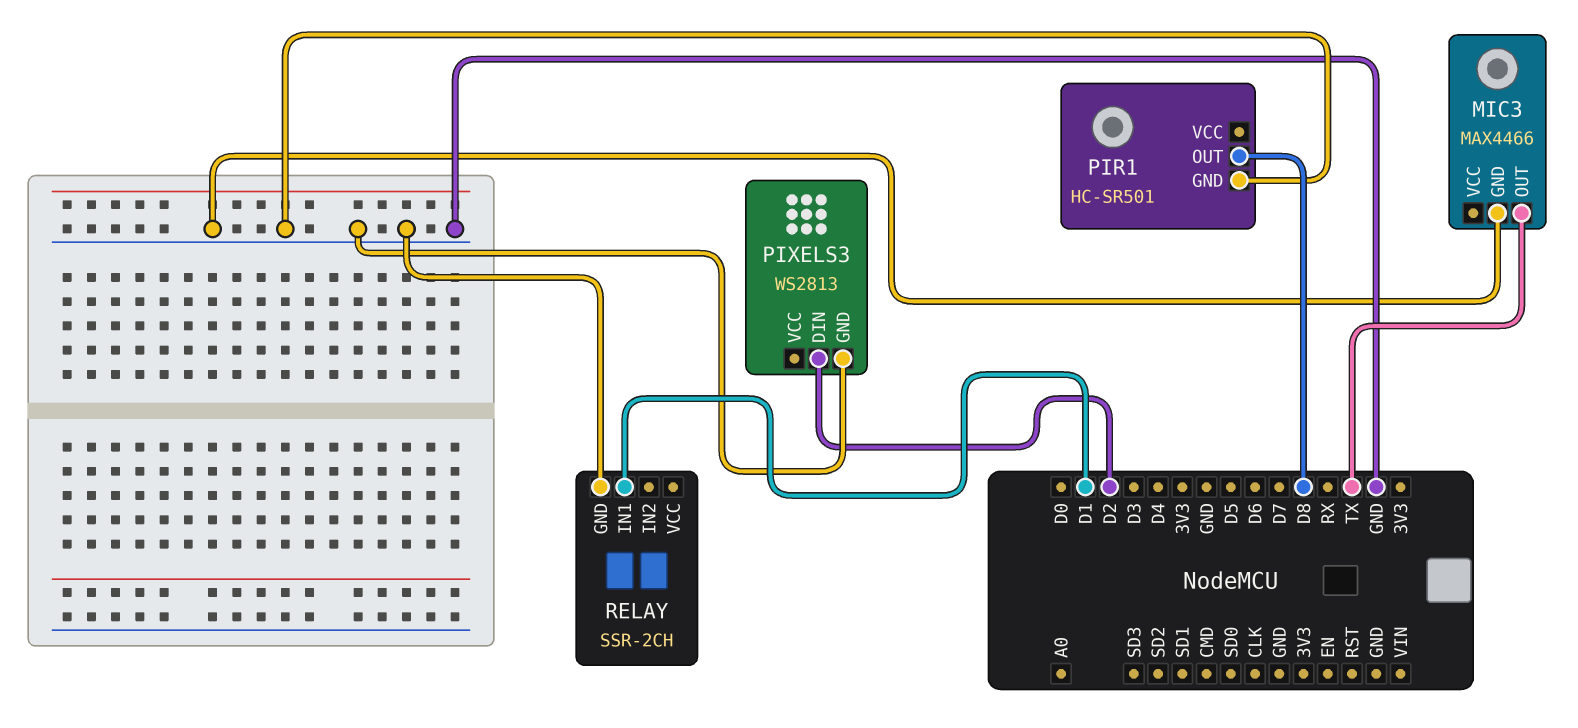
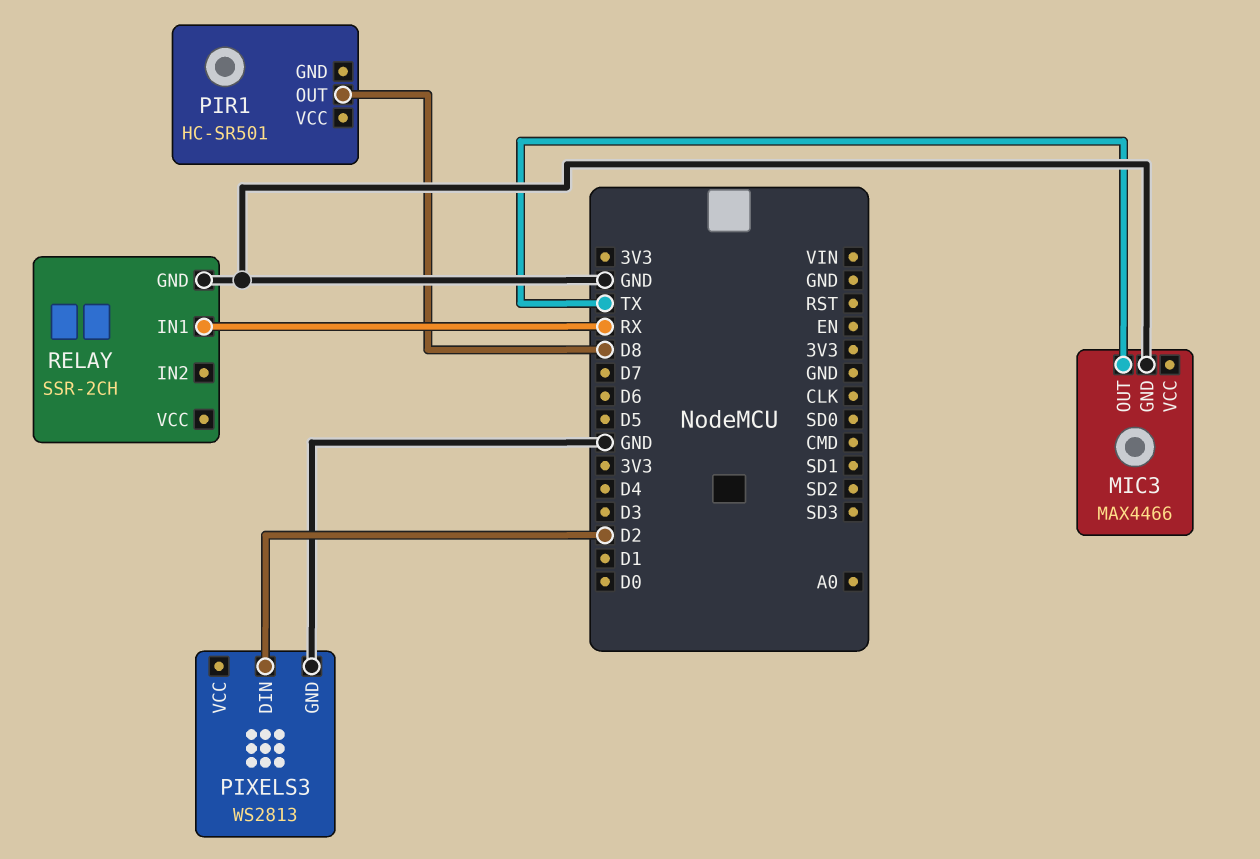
PIR1 pin GND: GND -> none
RELAY pin IN1: D1 -> RX

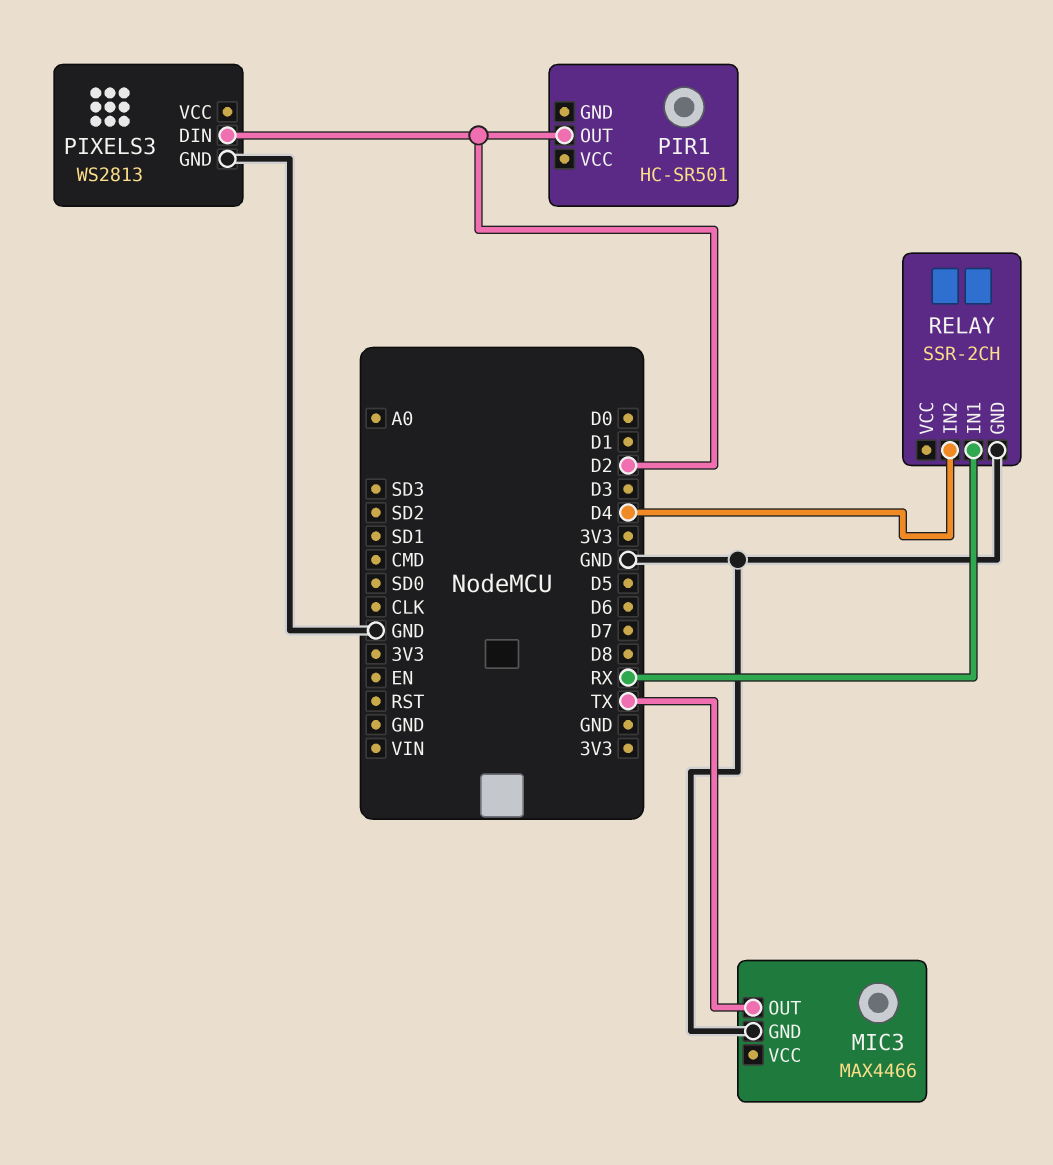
PIR1 pin OUT: D8 -> D2
RELAY pin IN2: none -> D4

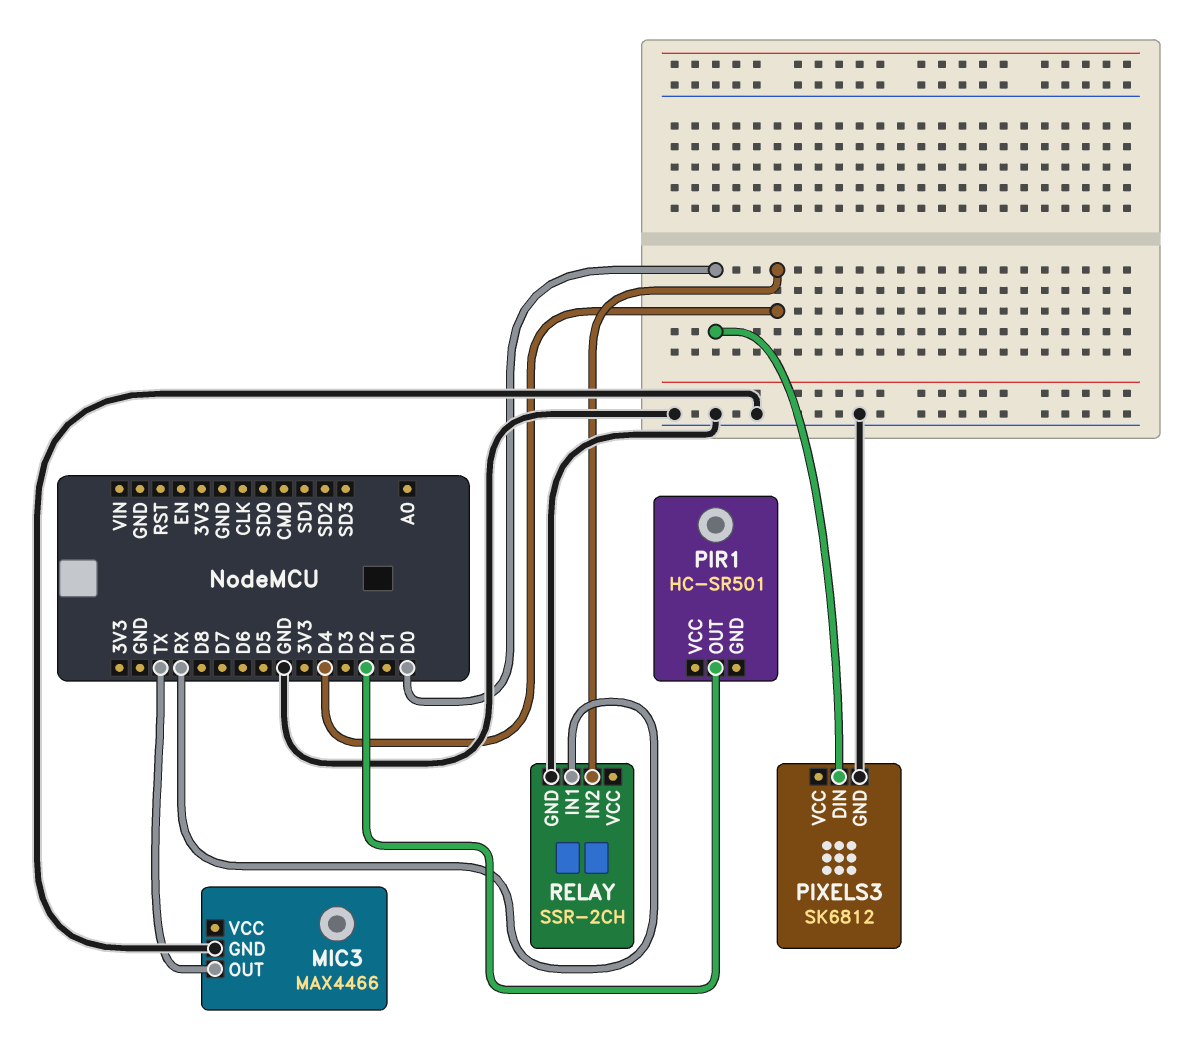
PIXELS3: WS2813 -> SK6812
PIXELS3 pin DIN: D2 -> D0

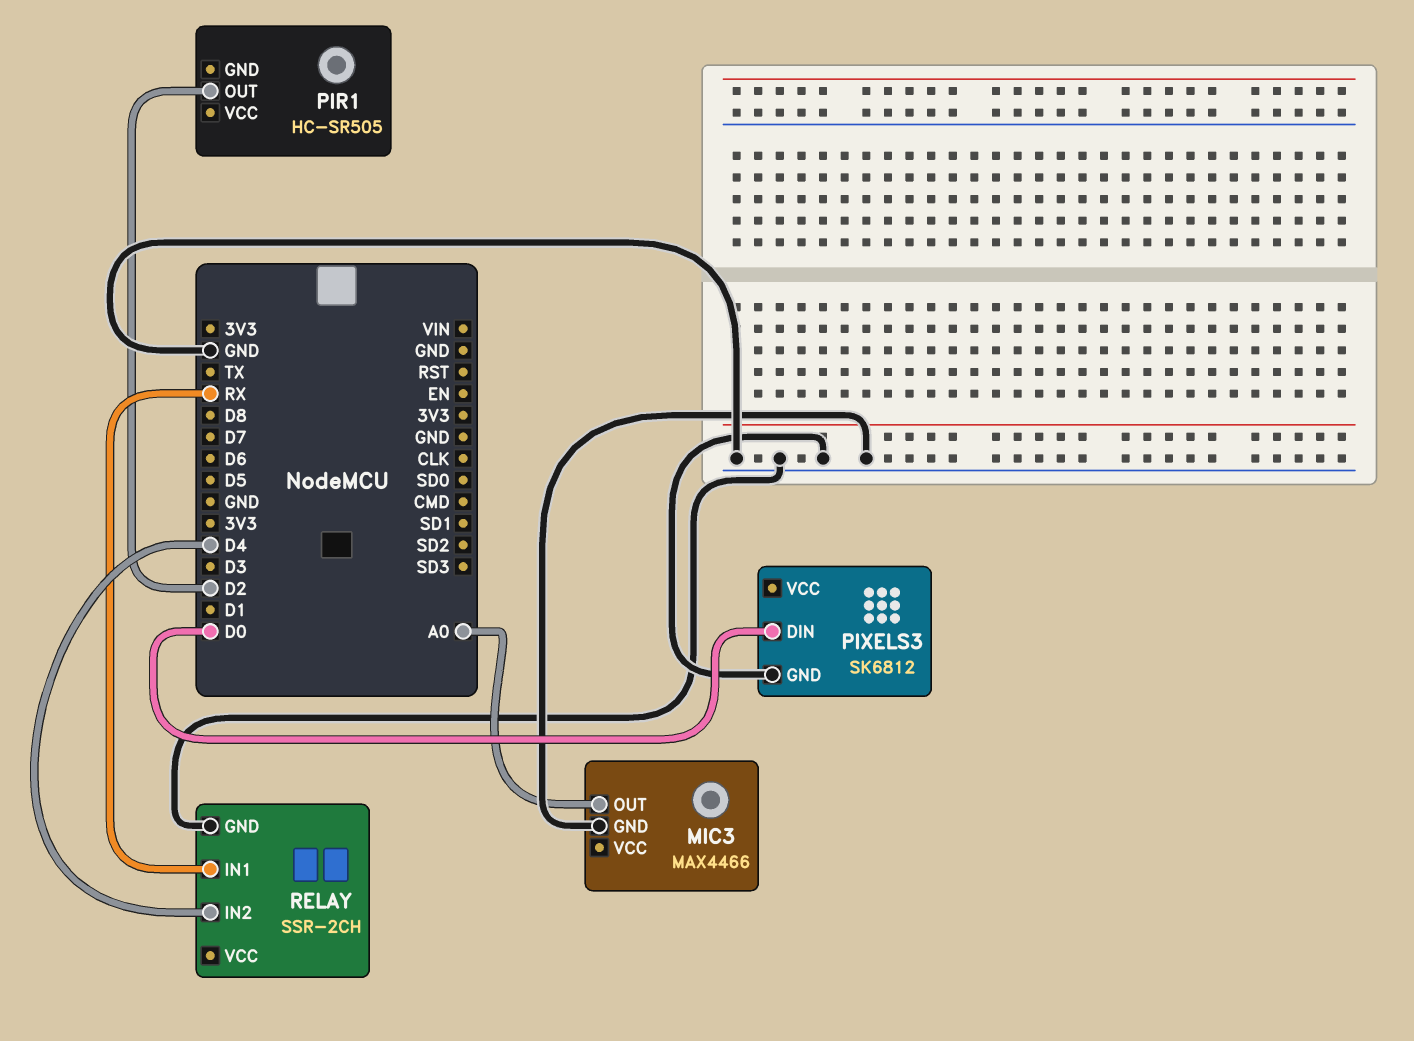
MIC3 pin OUT: TX -> A0
PIR1: HC-SR501 -> HC-SR505

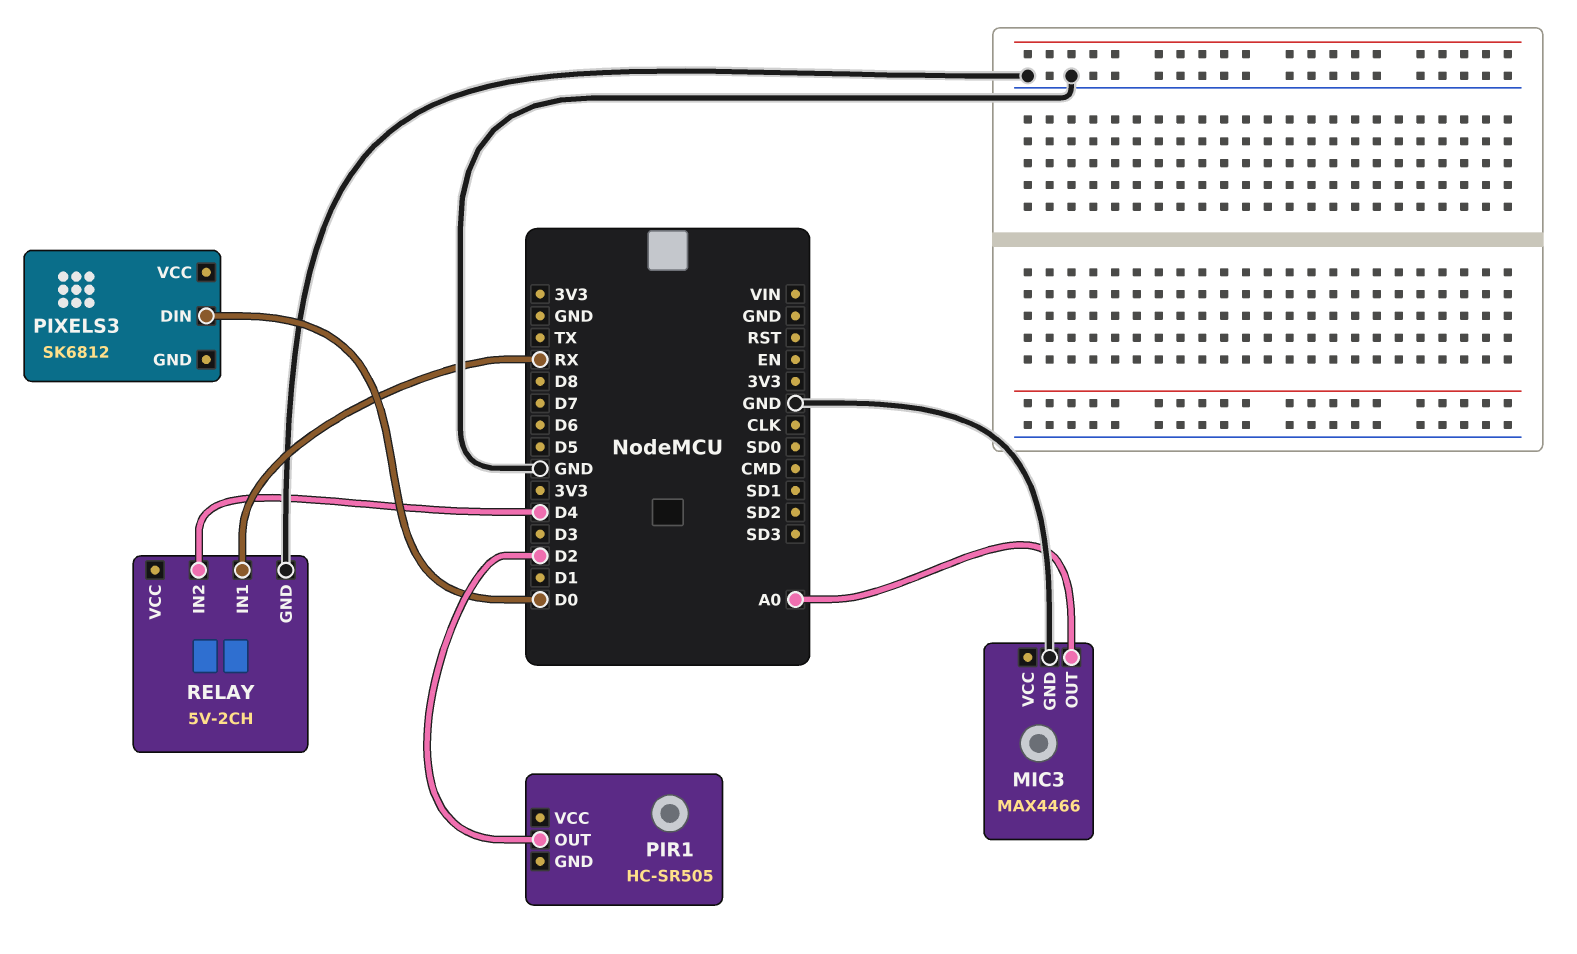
PIXELS3 pin GND: GND -> none
RELAY: SSR-2CH -> 5V-2CH

